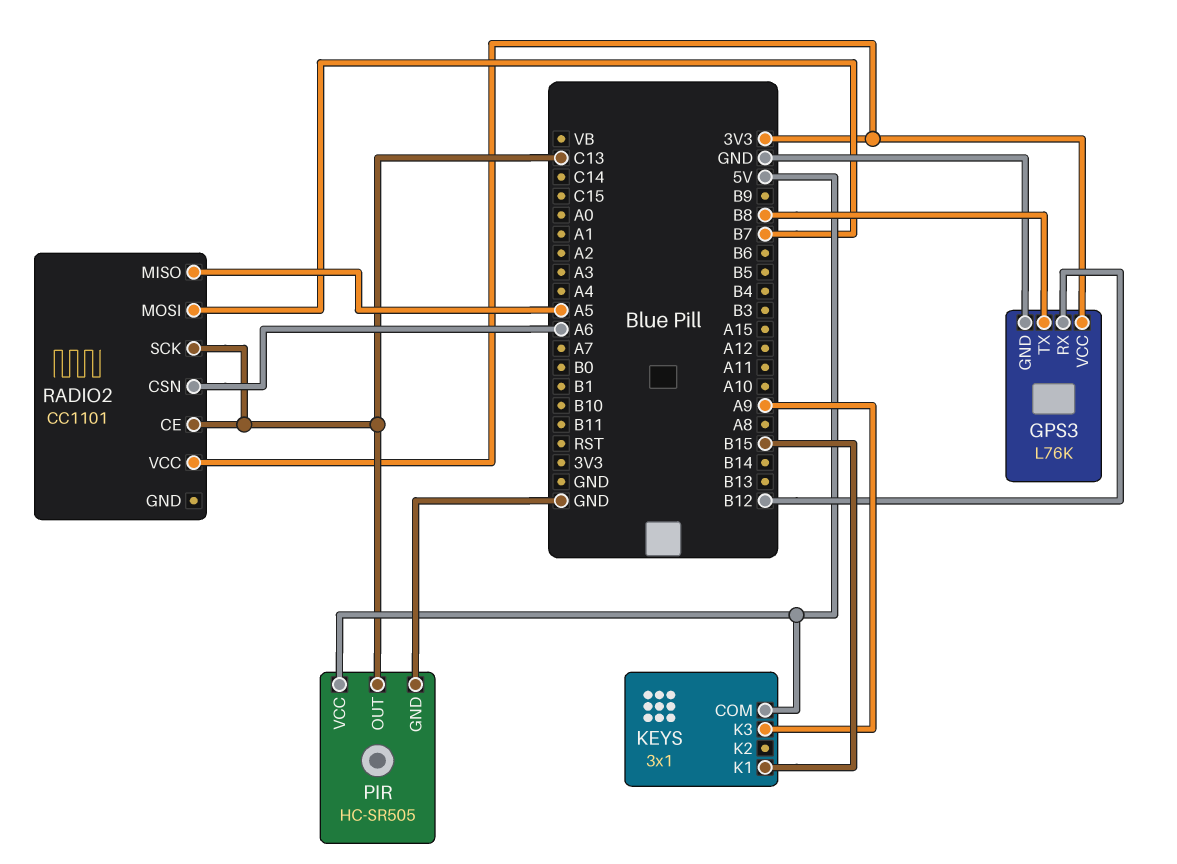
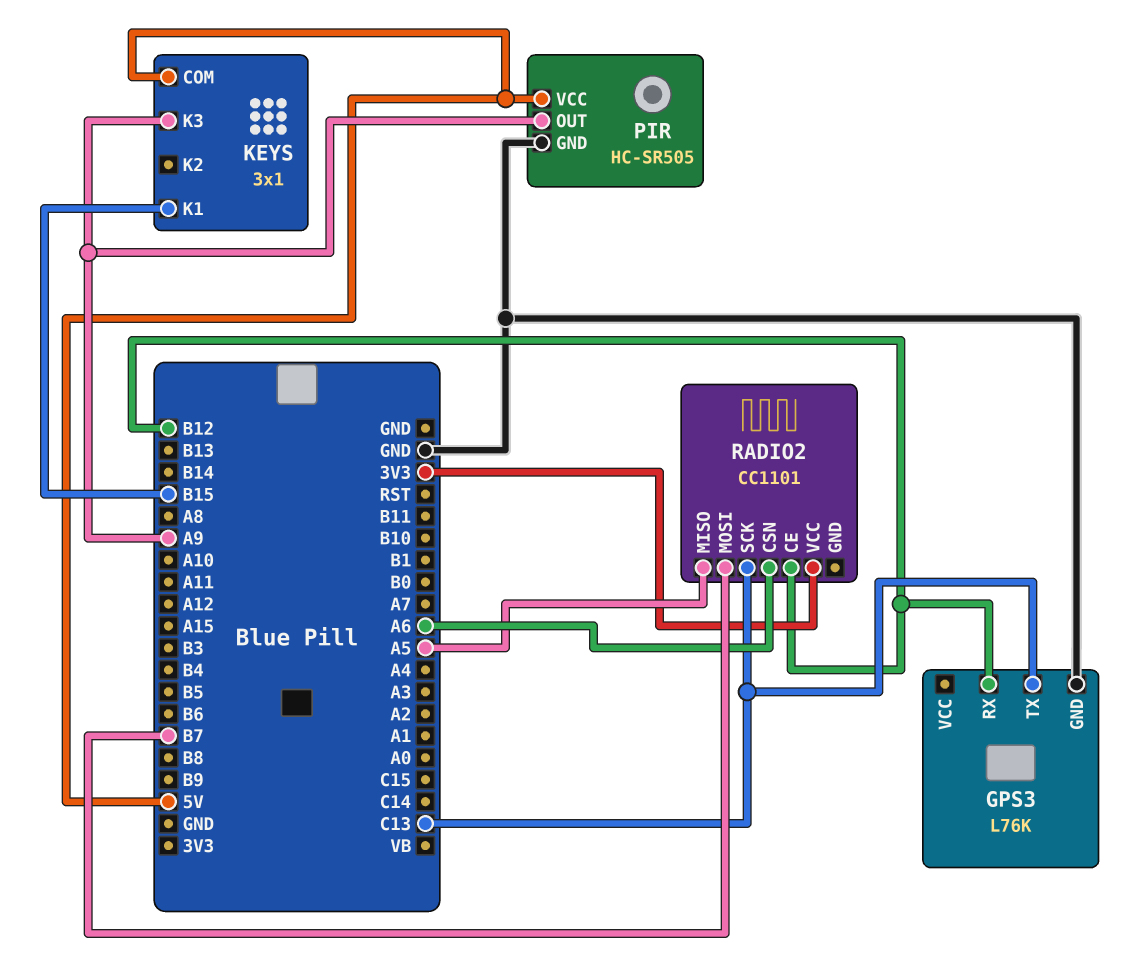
GPS3 pin TX: B8 -> C13
GPS3 pin VCC: 3V3 -> none
PIR pin OUT: C13 -> A9
RADIO2 pin CE: C13 -> B12

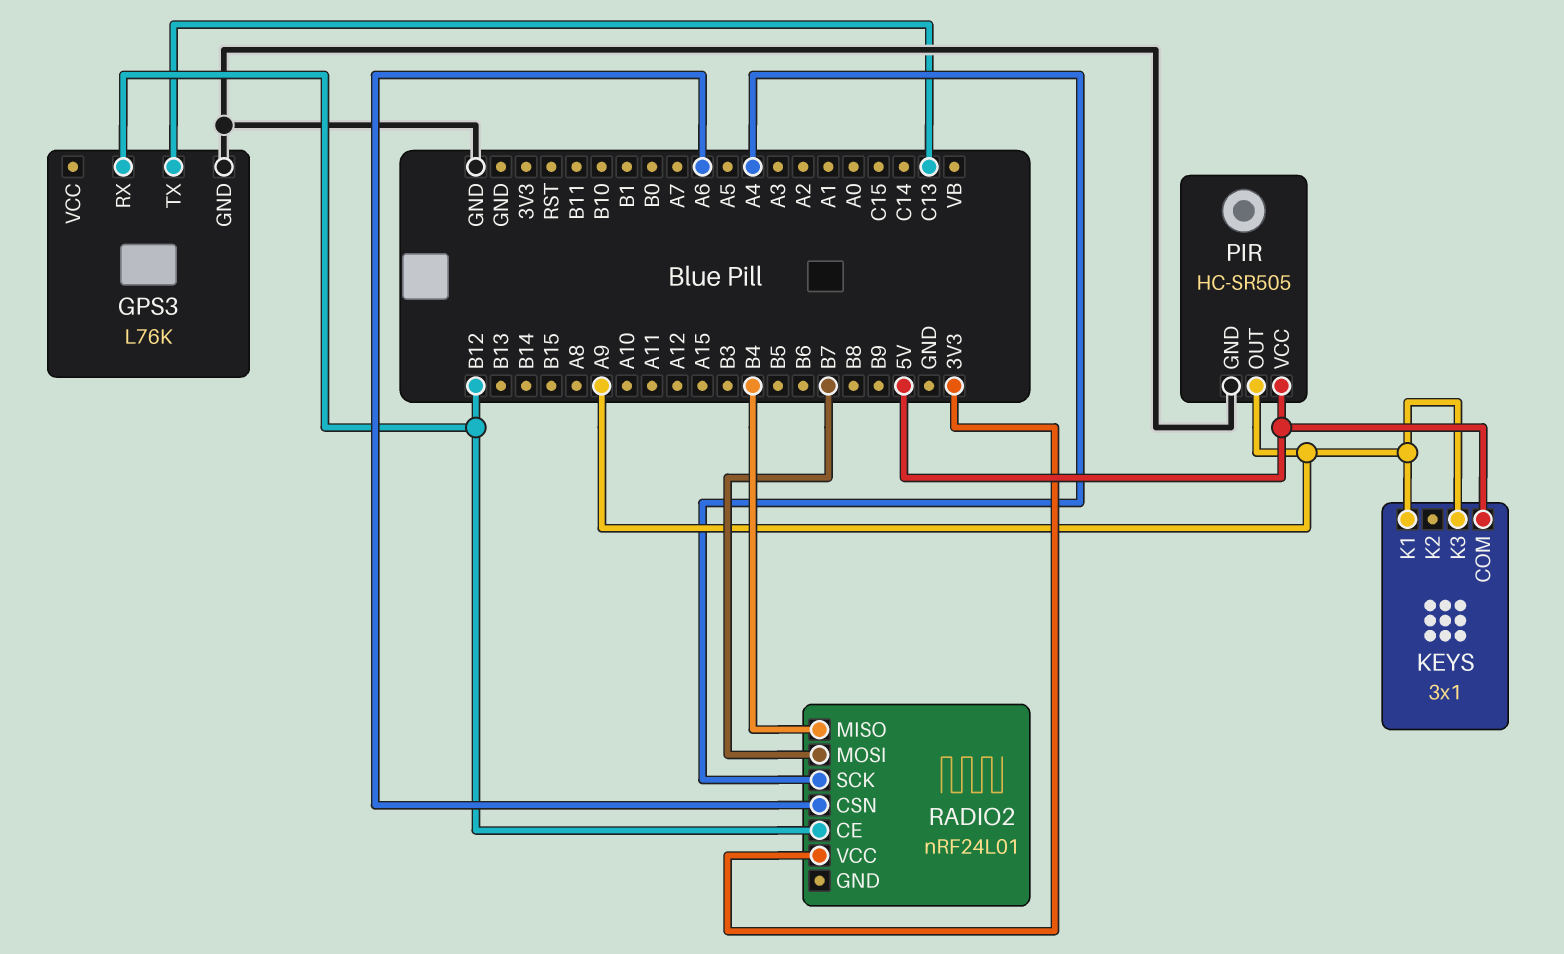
KEYS pin K1: B15 -> A9
RADIO2: CC1101 -> nRF24L01
RADIO2 pin MISO: A5 -> B4
RADIO2 pin SCK: C13 -> A4

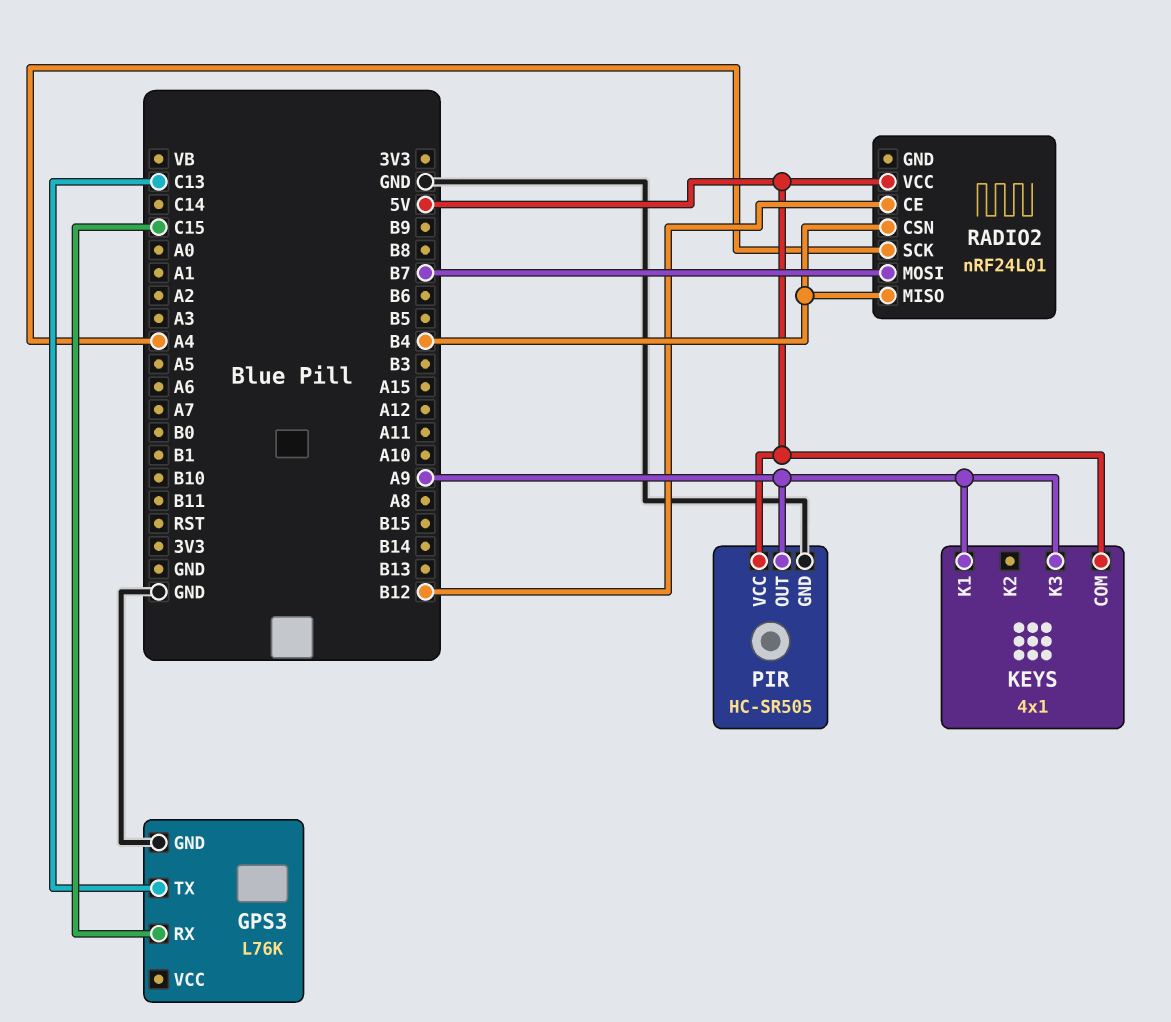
GPS3 pin RX: B12 -> C15
KEYS: 3x1 -> 4x1
RADIO2 pin CSN: A6 -> B4
RADIO2 pin VCC: 3V3 -> 5V

